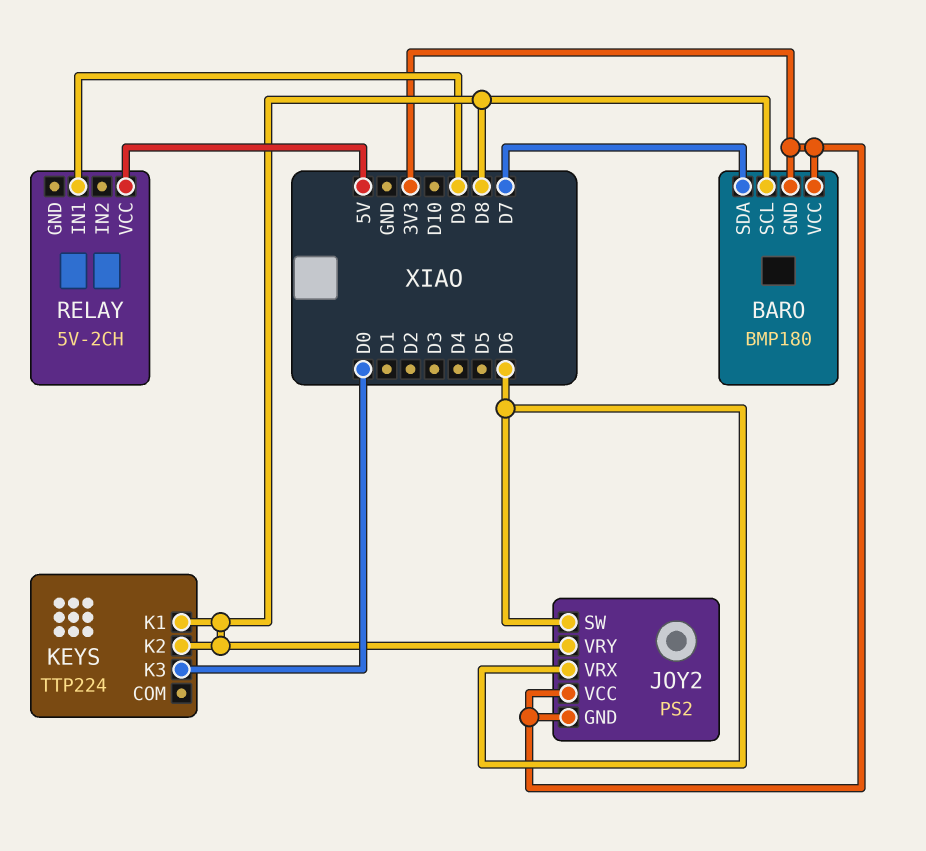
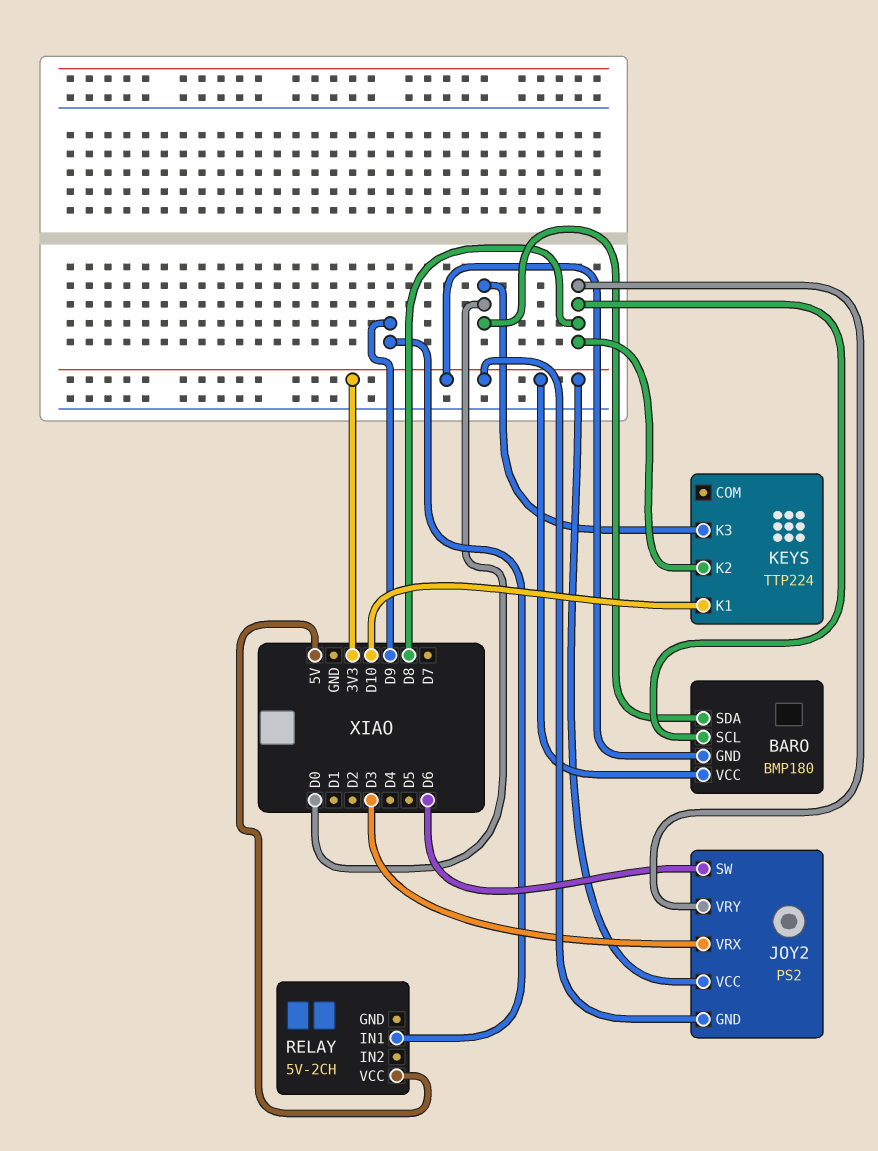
BARO pin SDA: D7 -> D0
JOY2 pin VRX: D6 -> D3
KEYS pin K1: D8 -> D10

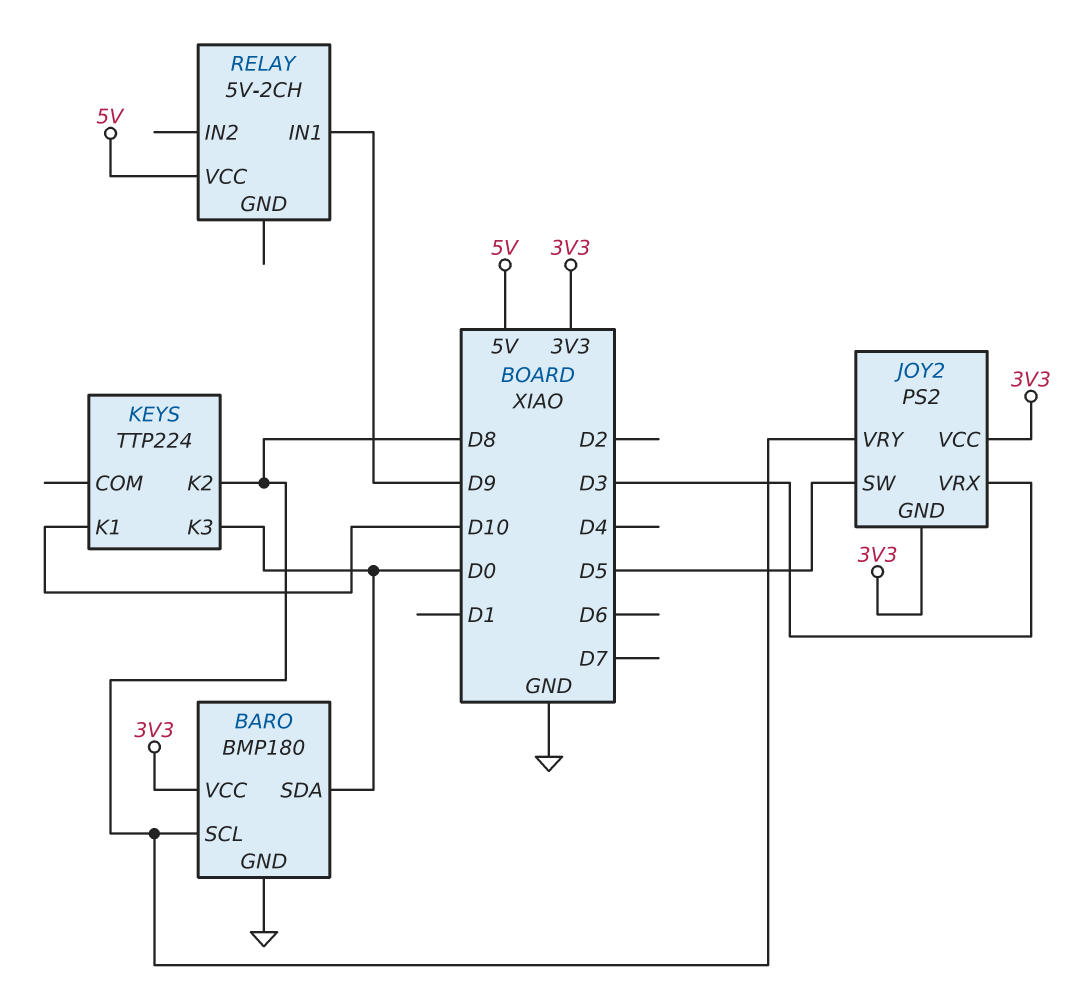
BARO pin GND: 3V3 -> GND
JOY2 pin SW: D6 -> D5

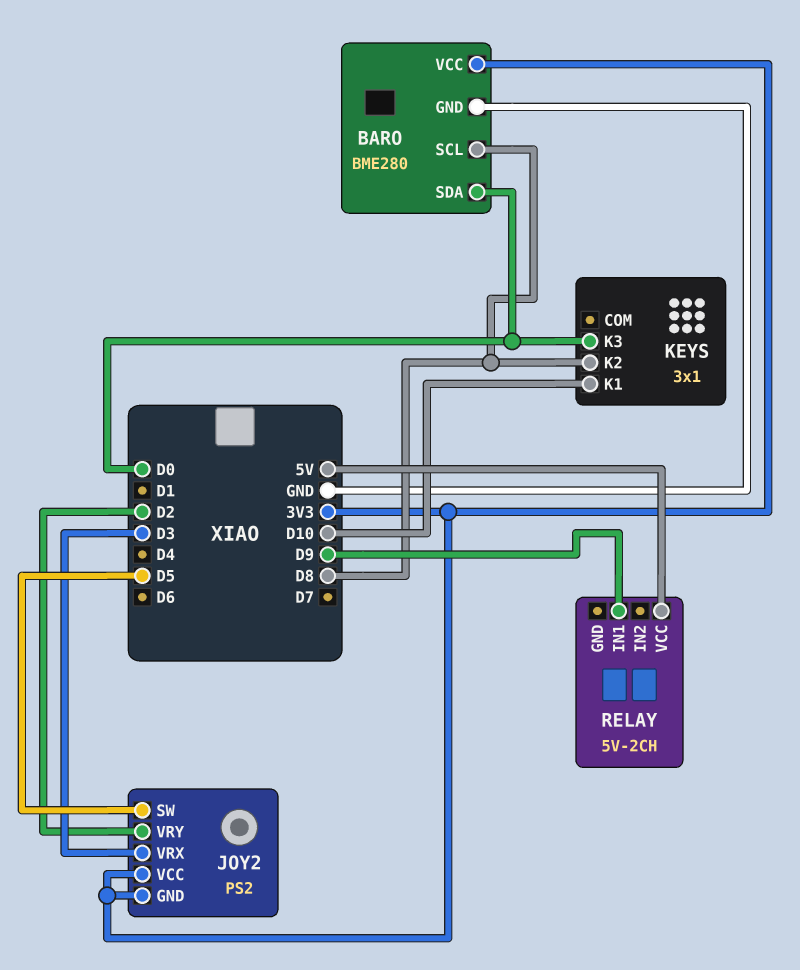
BARO: BMP180 -> BME280
JOY2 pin VRY: D8 -> D2
KEYS: TTP224 -> 3x1

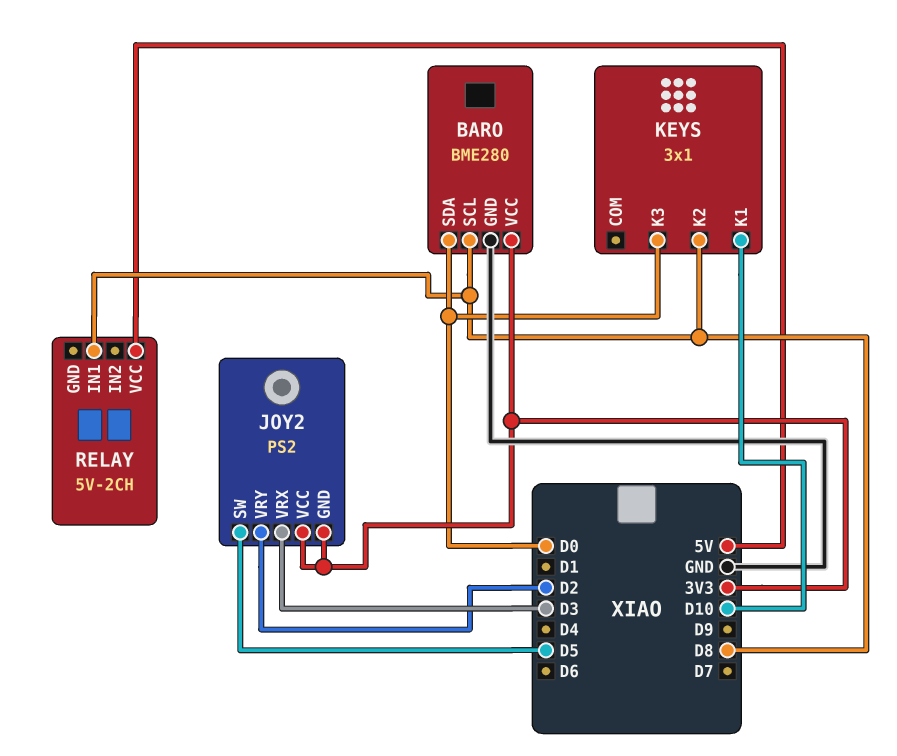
RELAY pin IN1: D9 -> D8

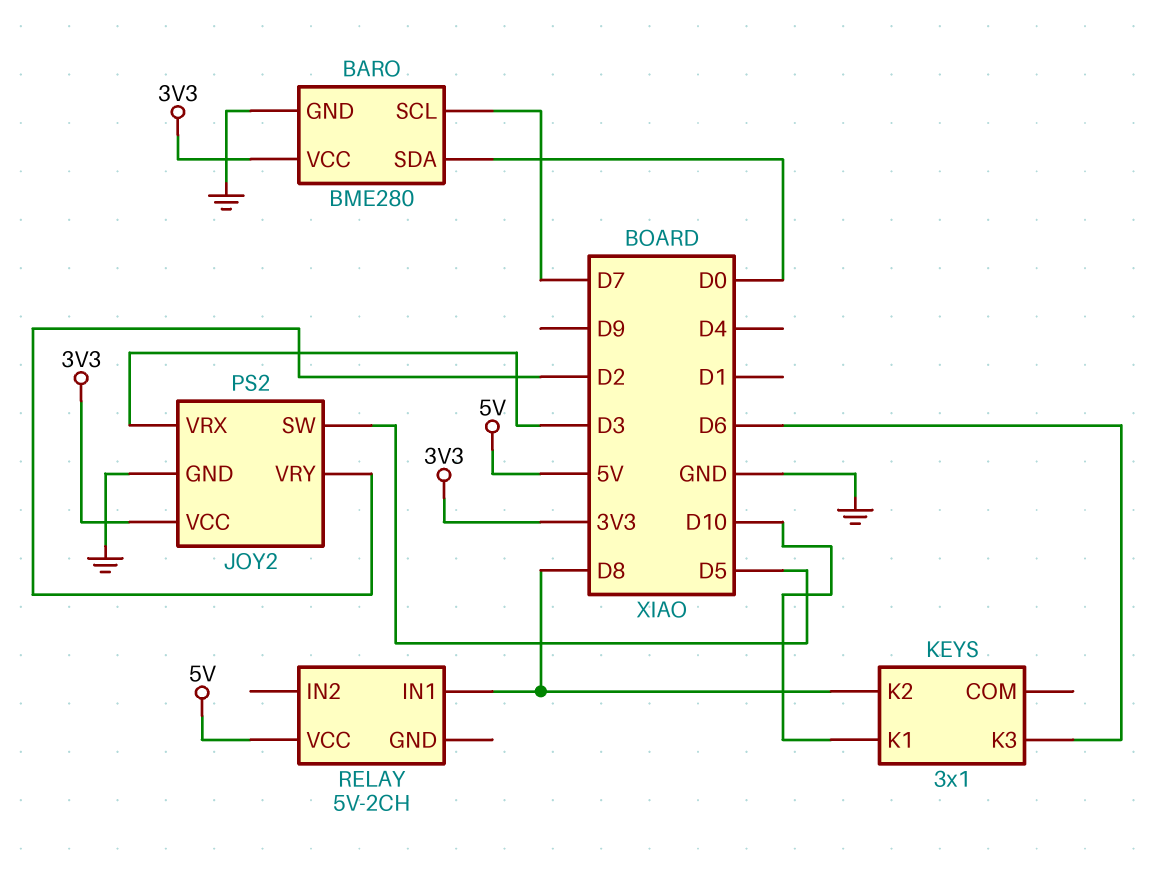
BARO pin SCL: D8 -> D7
JOY2 pin GND: 3V3 -> GND
KEYS pin K3: D0 -> D6

